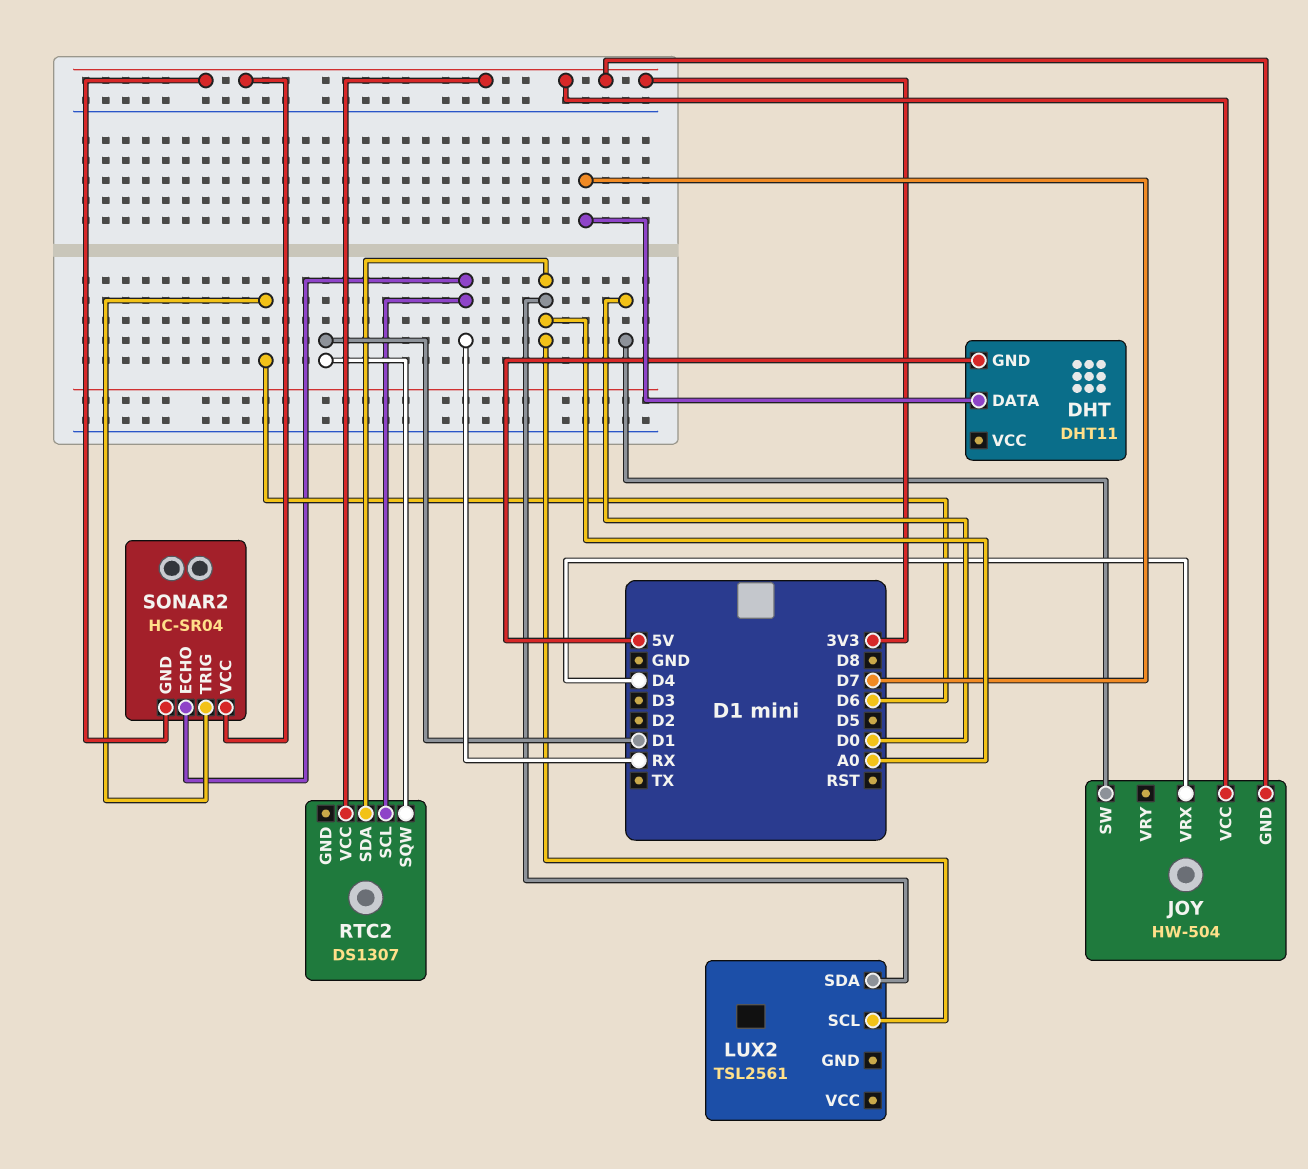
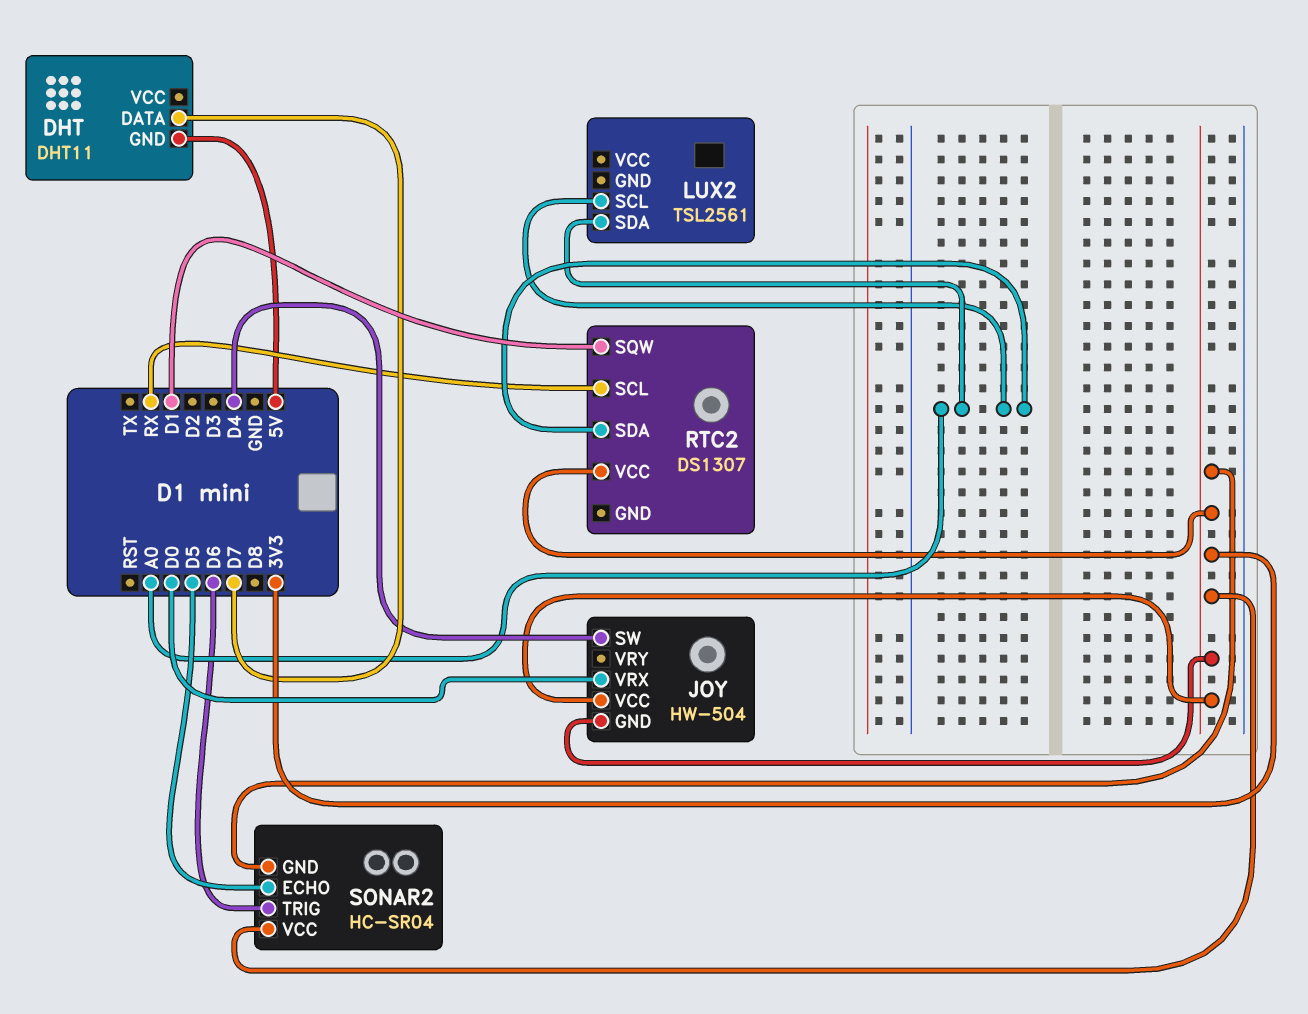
JOY pin SW: D0 -> D4
JOY pin VRX: D4 -> D0
SONAR2 pin ECHO: RX -> D5

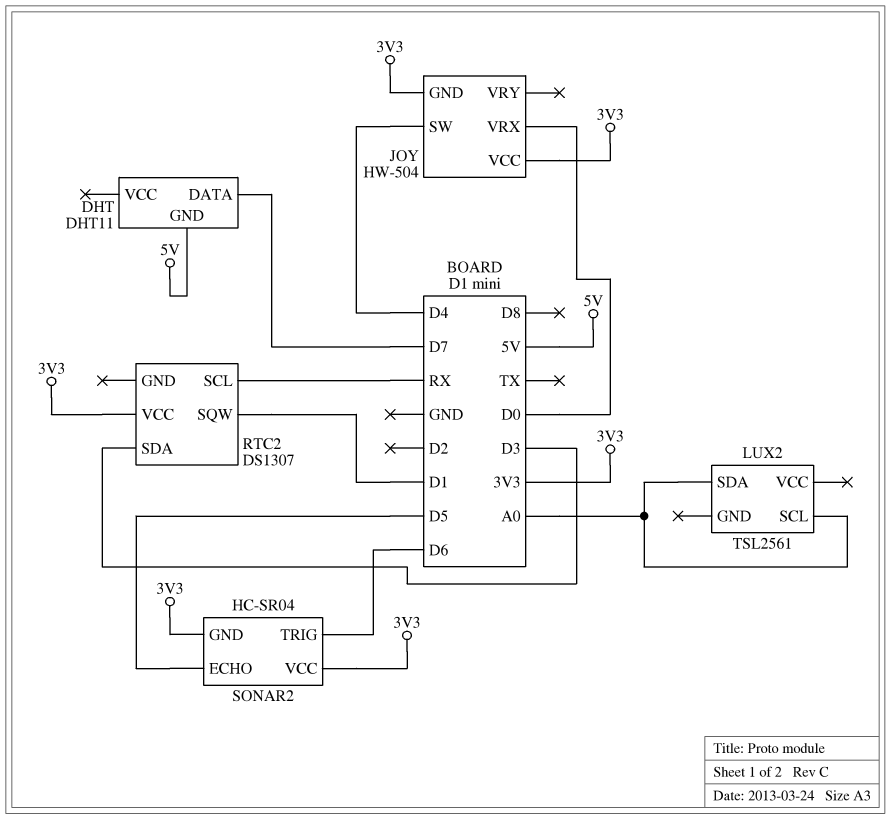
RTC2 pin SDA: A0 -> D3

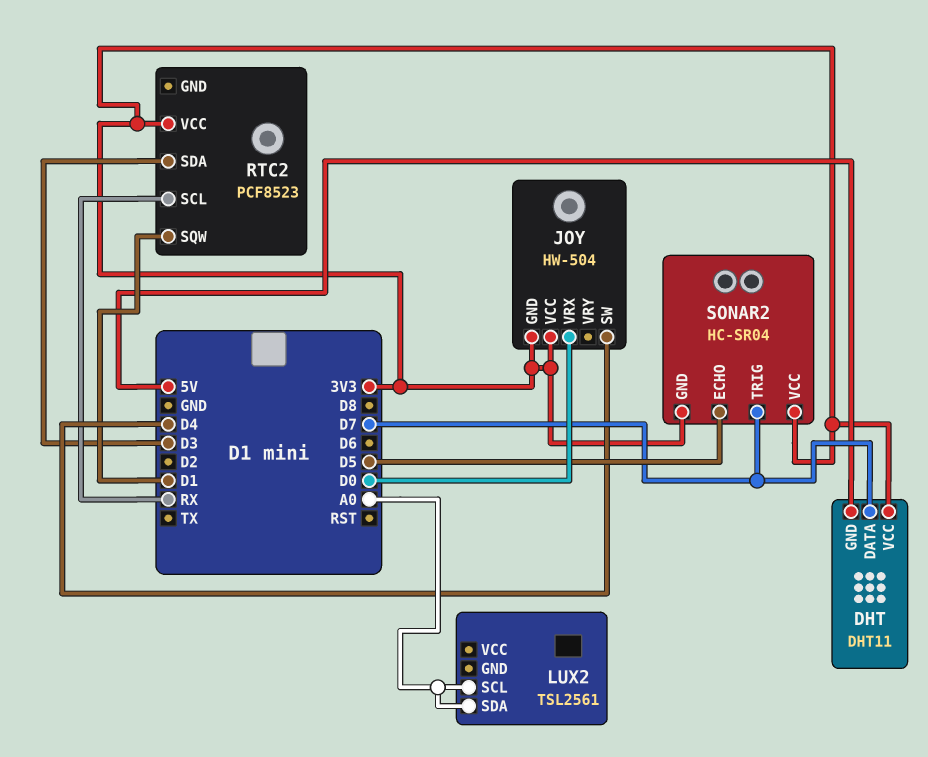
DHT pin VCC: none -> 3V3
RTC2: DS1307 -> PCF8523
SONAR2 pin TRIG: D6 -> D7

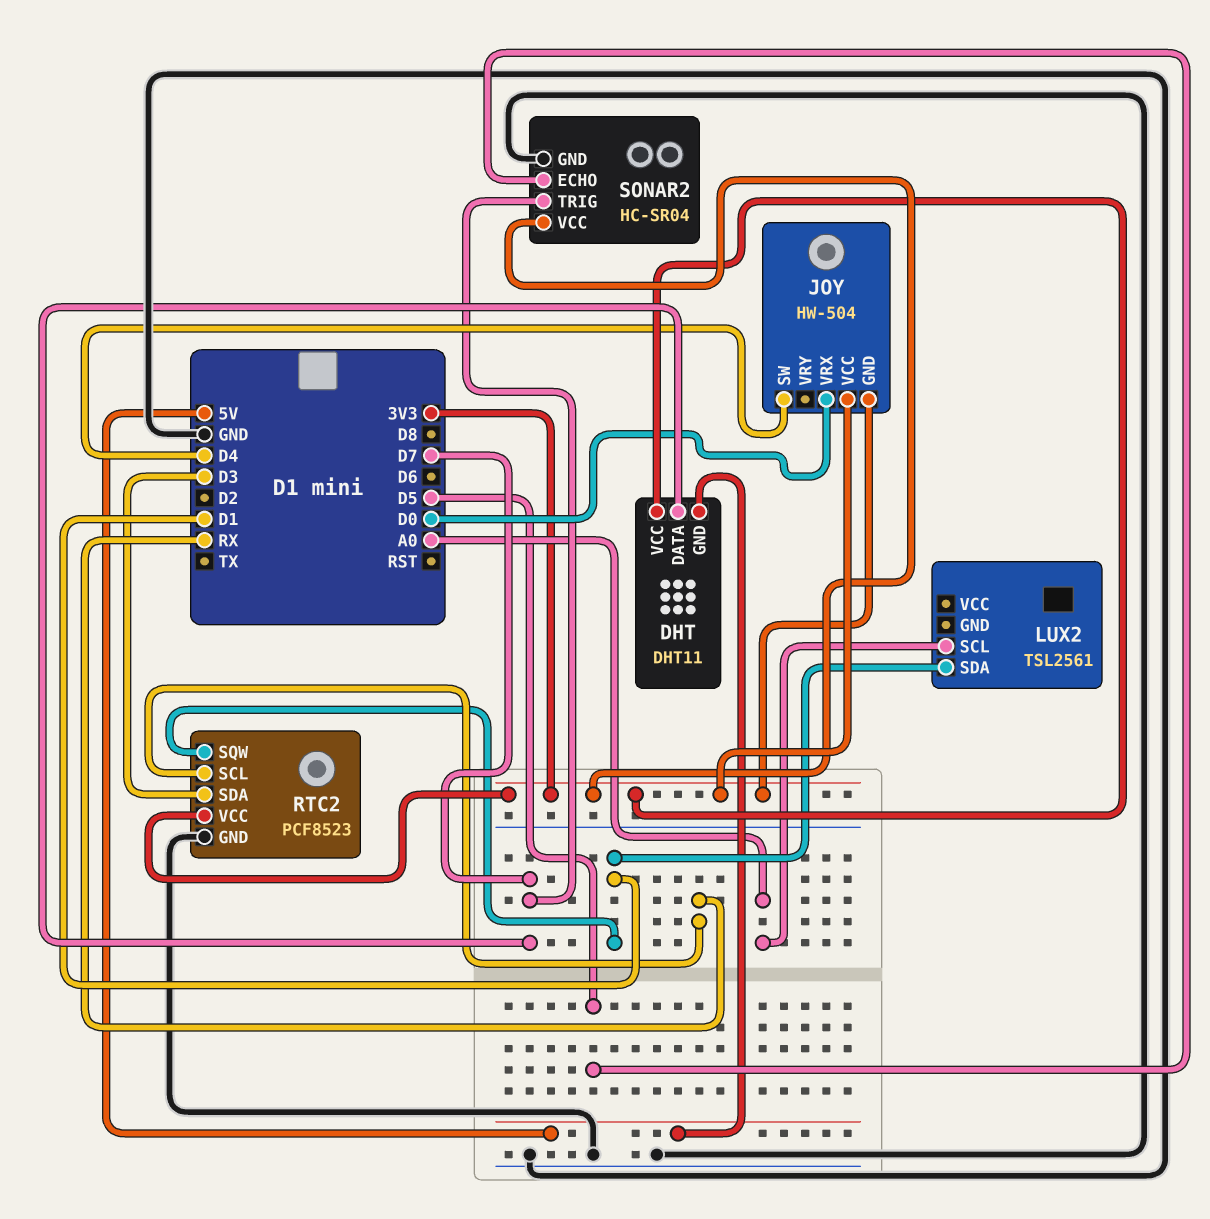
LUX2 pin SDA: A0 -> D1
RTC2 pin GND: none -> GND
SONAR2 pin GND: 3V3 -> GND

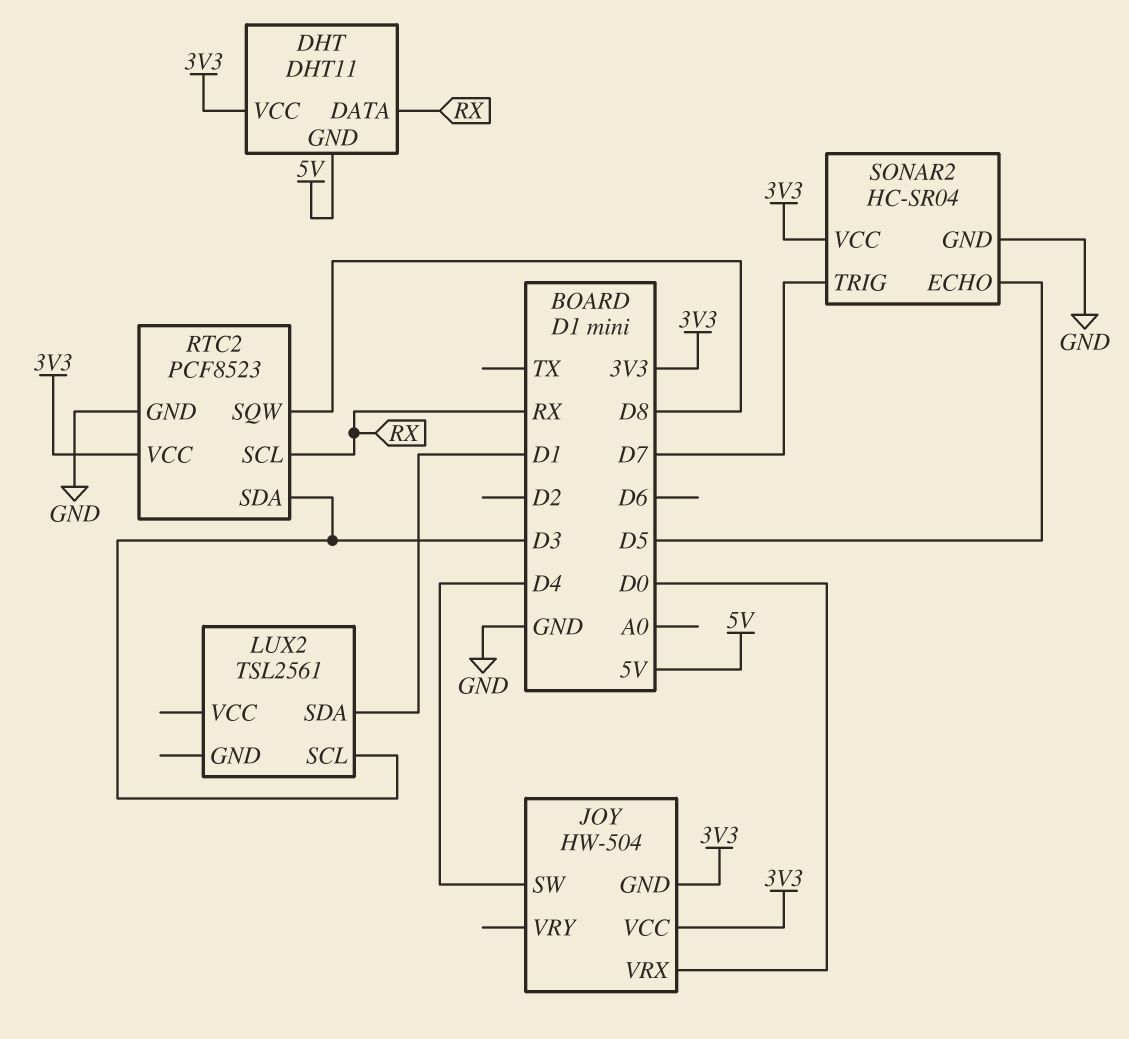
DHT pin DATA: D7 -> RX
LUX2 pin SCL: A0 -> D3
RTC2 pin SQW: D1 -> D8

